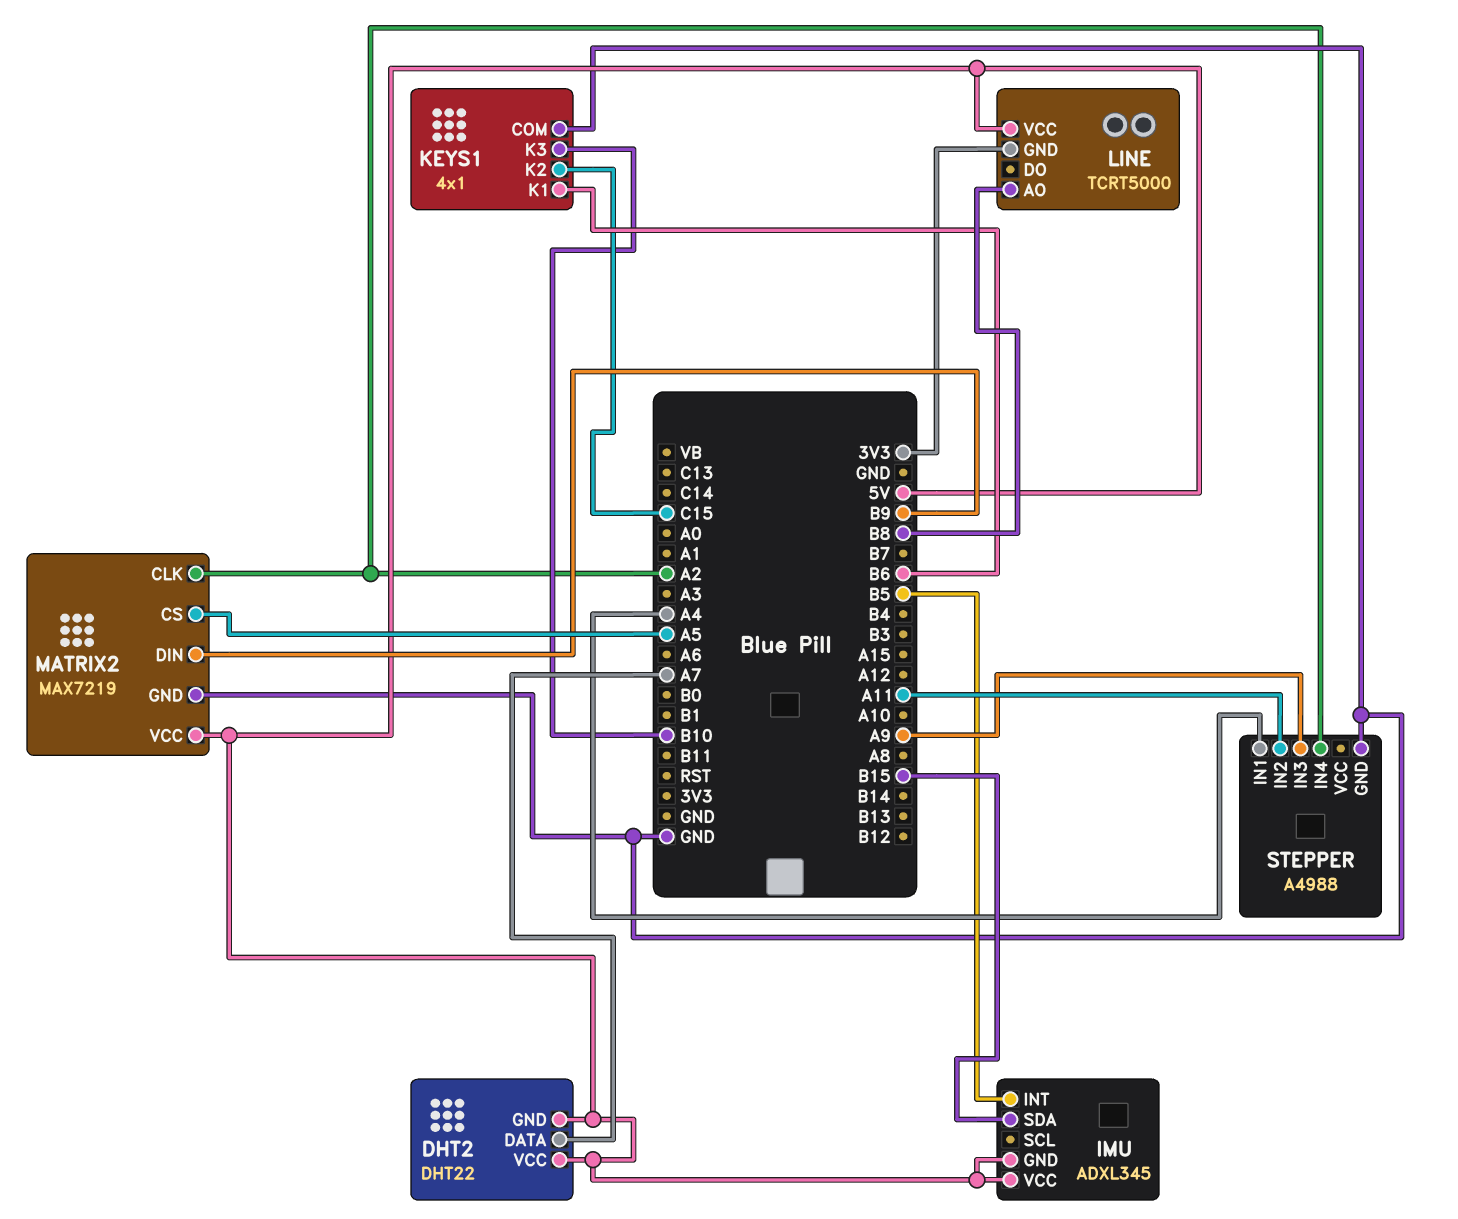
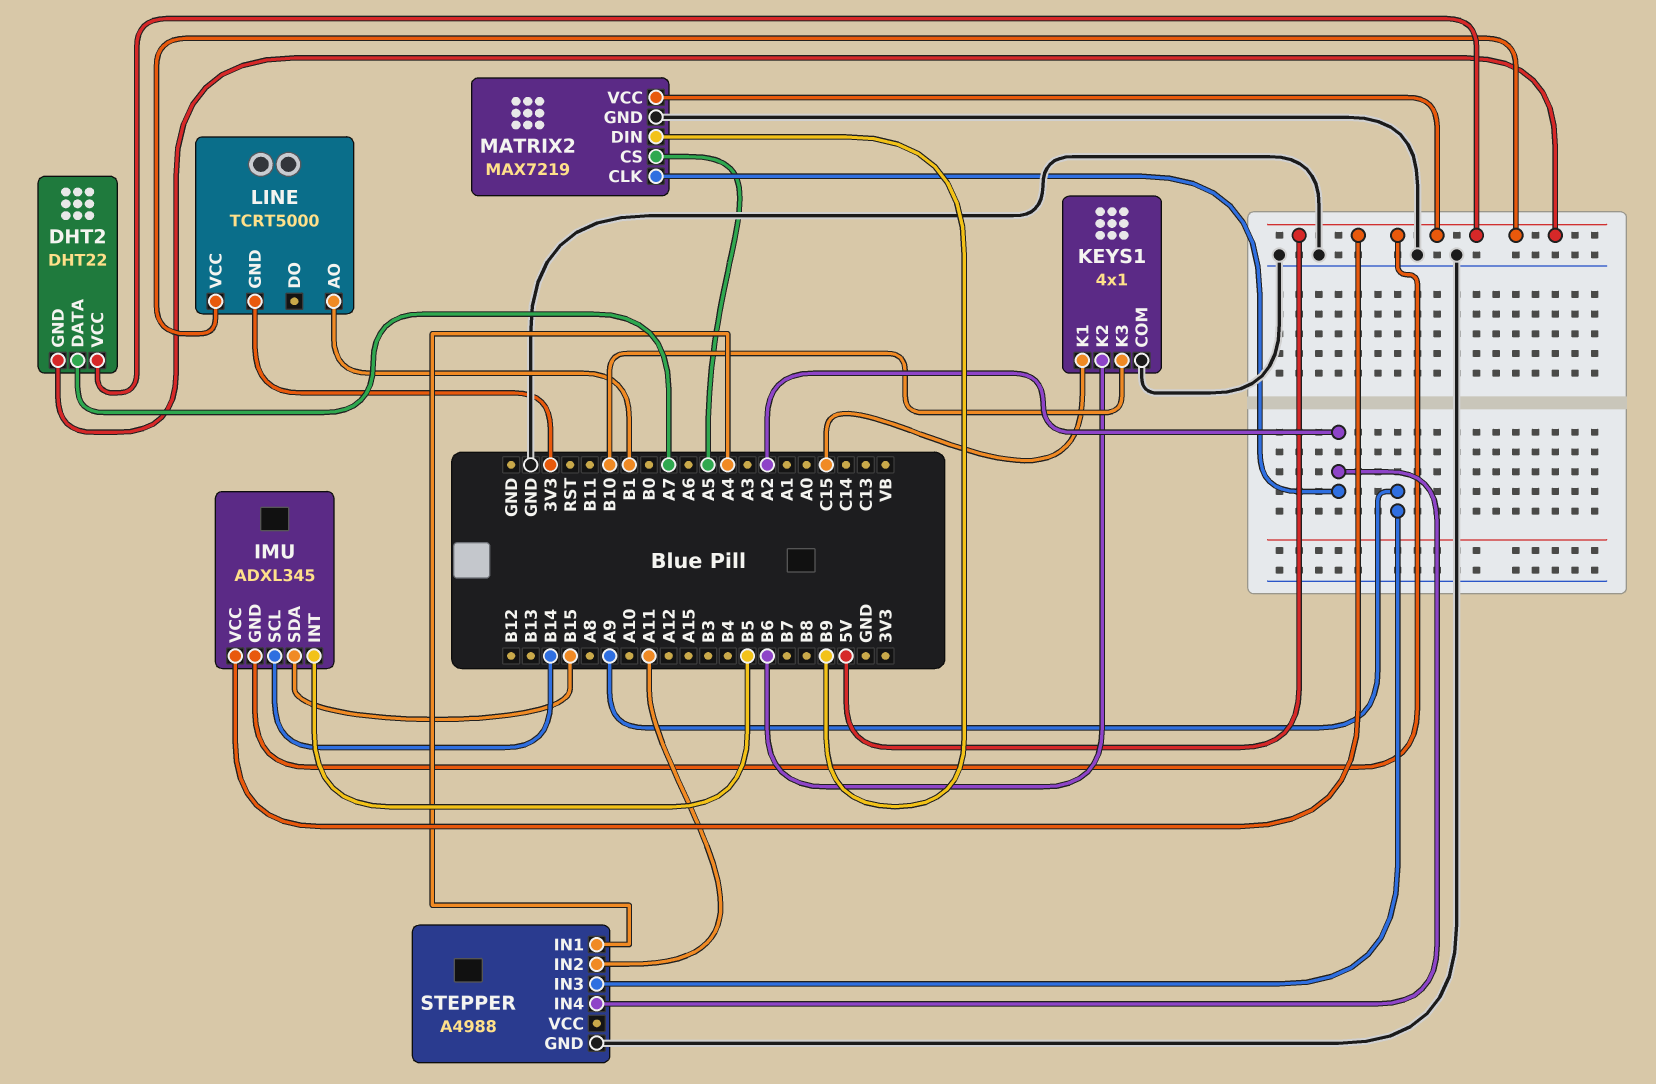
IMU pin SCL: none -> B14
KEYS1 pin K1: B6 -> C15
KEYS1 pin K2: C15 -> B6
LINE pin AO: B8 -> B1

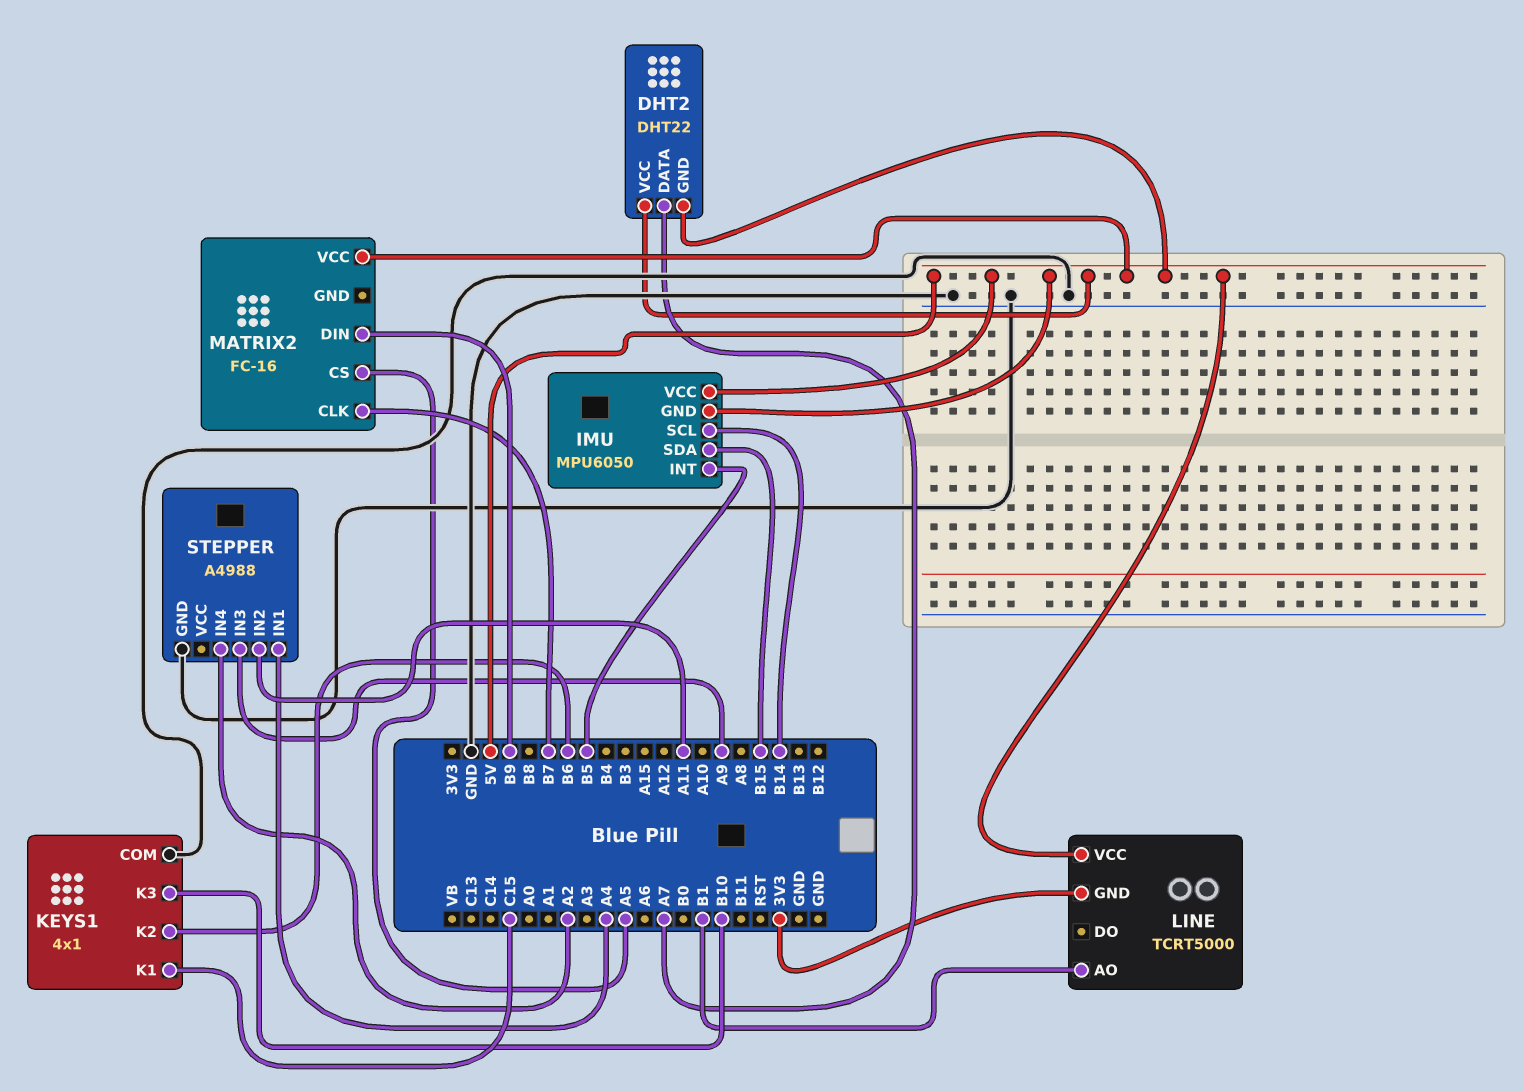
IMU: ADXL345 -> MPU6050
MATRIX2: MAX7219 -> FC-16
MATRIX2 pin CLK: A2 -> B7
MATRIX2 pin GND: GND -> none

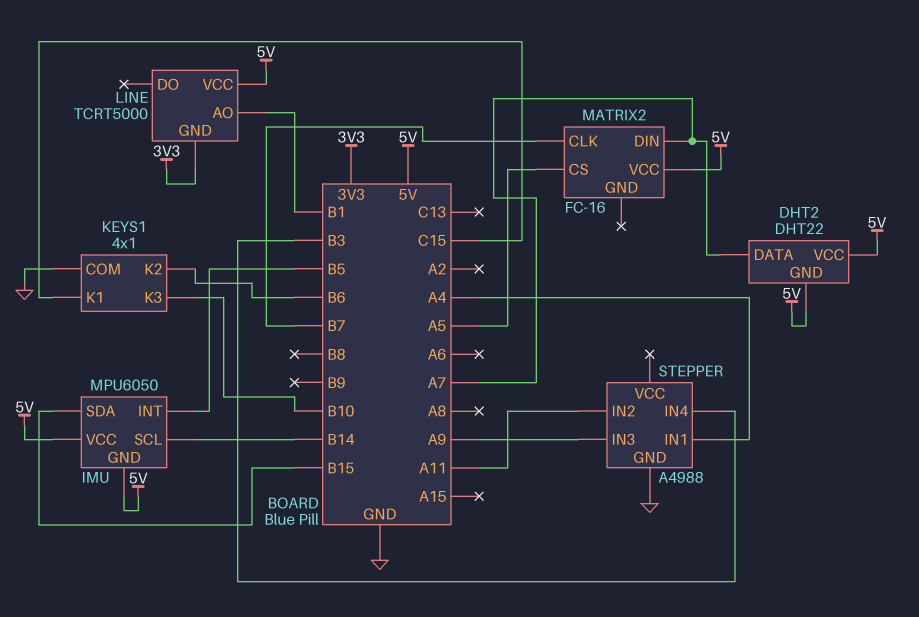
MATRIX2 pin DIN: B9 -> A7
STEPPER pin IN4: A2 -> B3

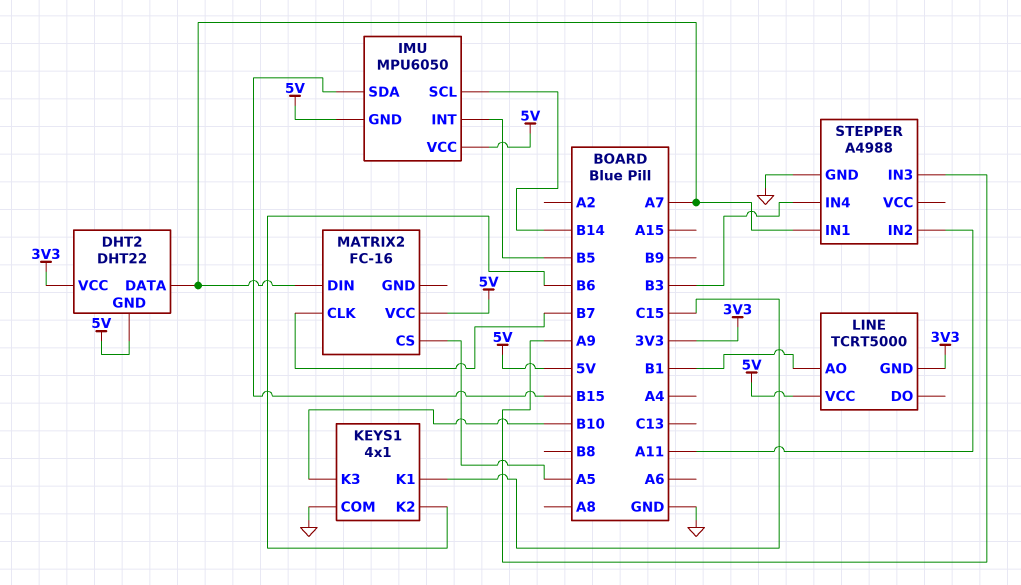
DHT2 pin VCC: 5V -> 3V3
STEPPER pin IN1: A4 -> A7

